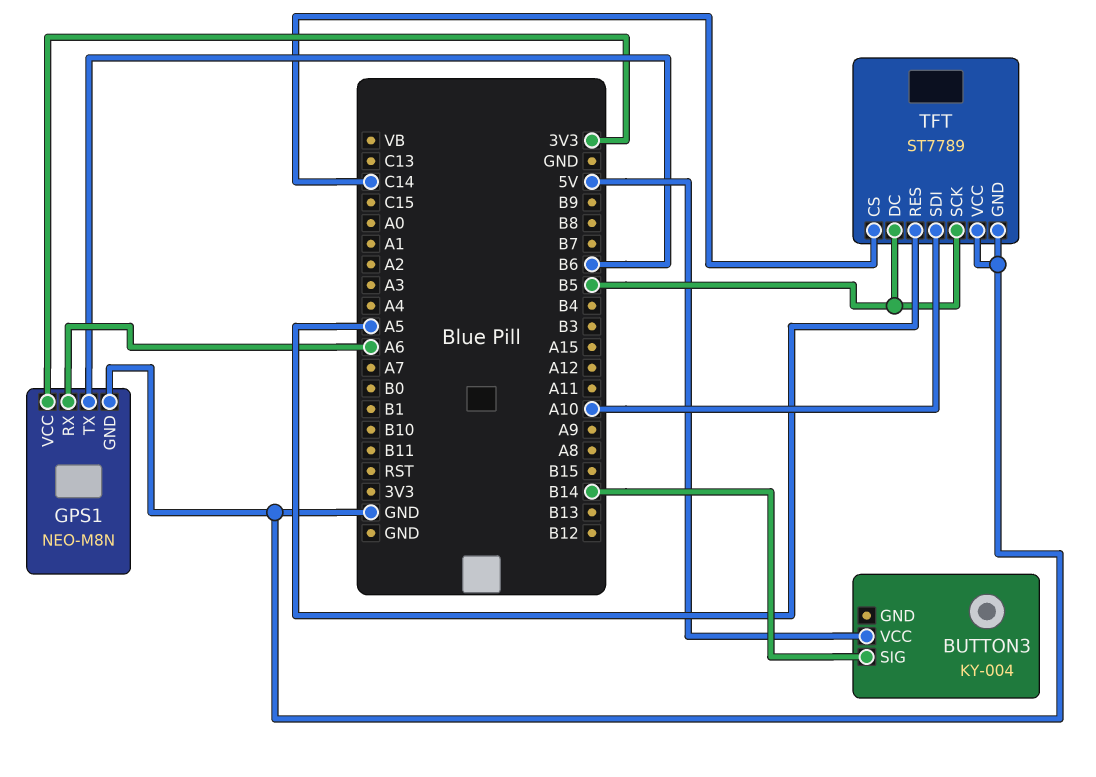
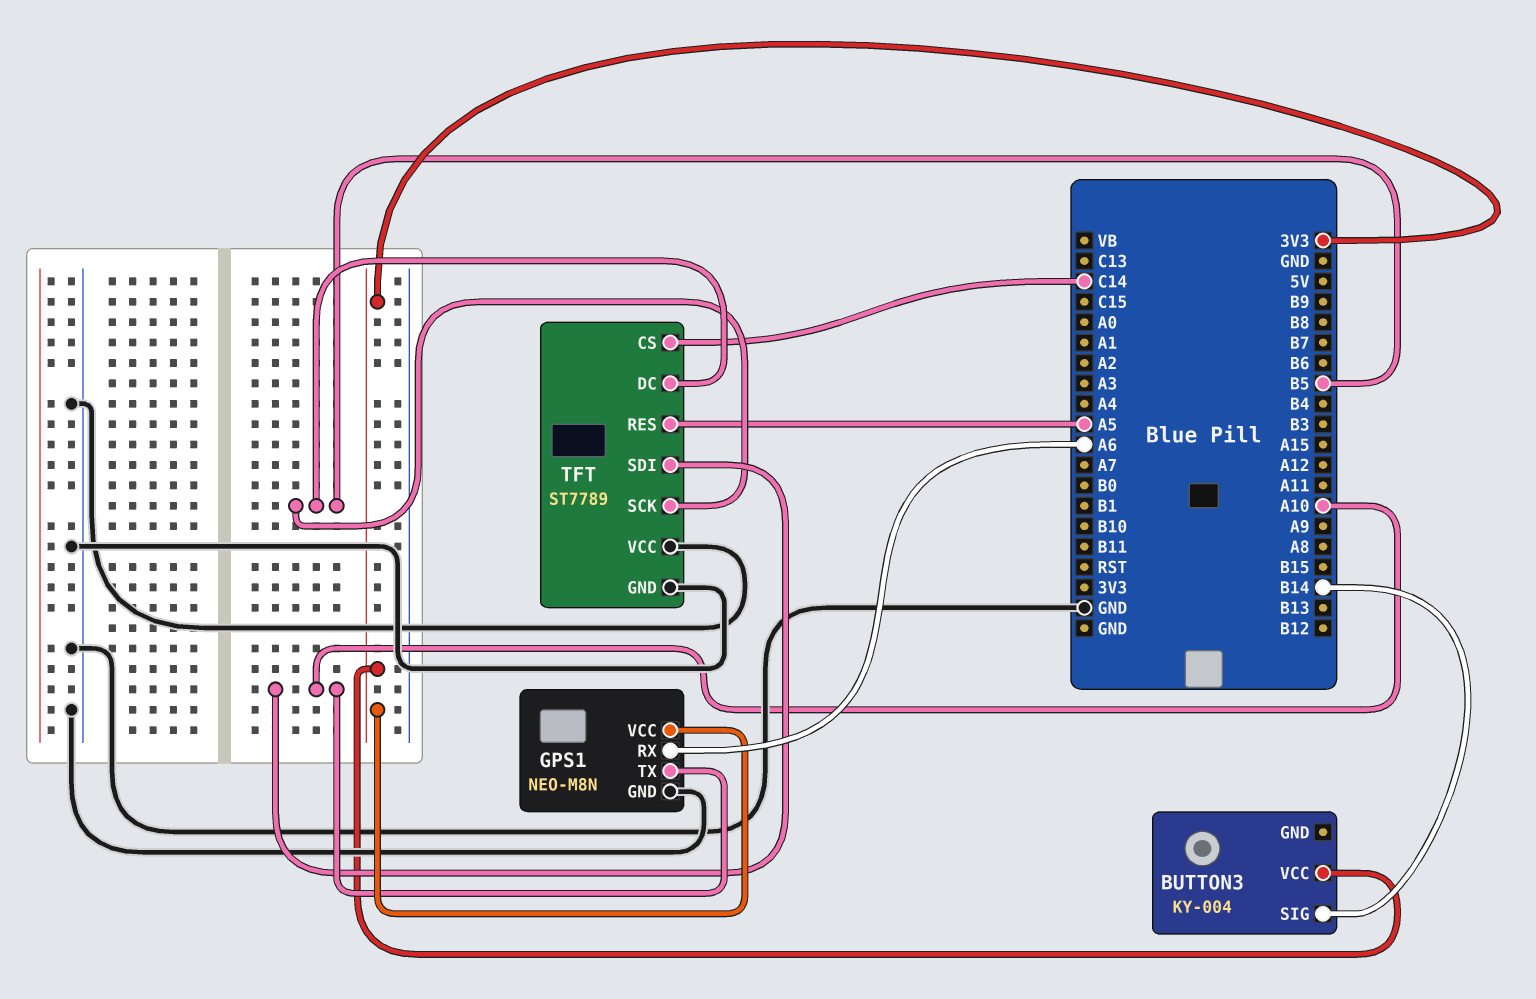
BUTTON3 pin VCC: 5V -> 3V3
GPS1 pin TX: B6 -> A10

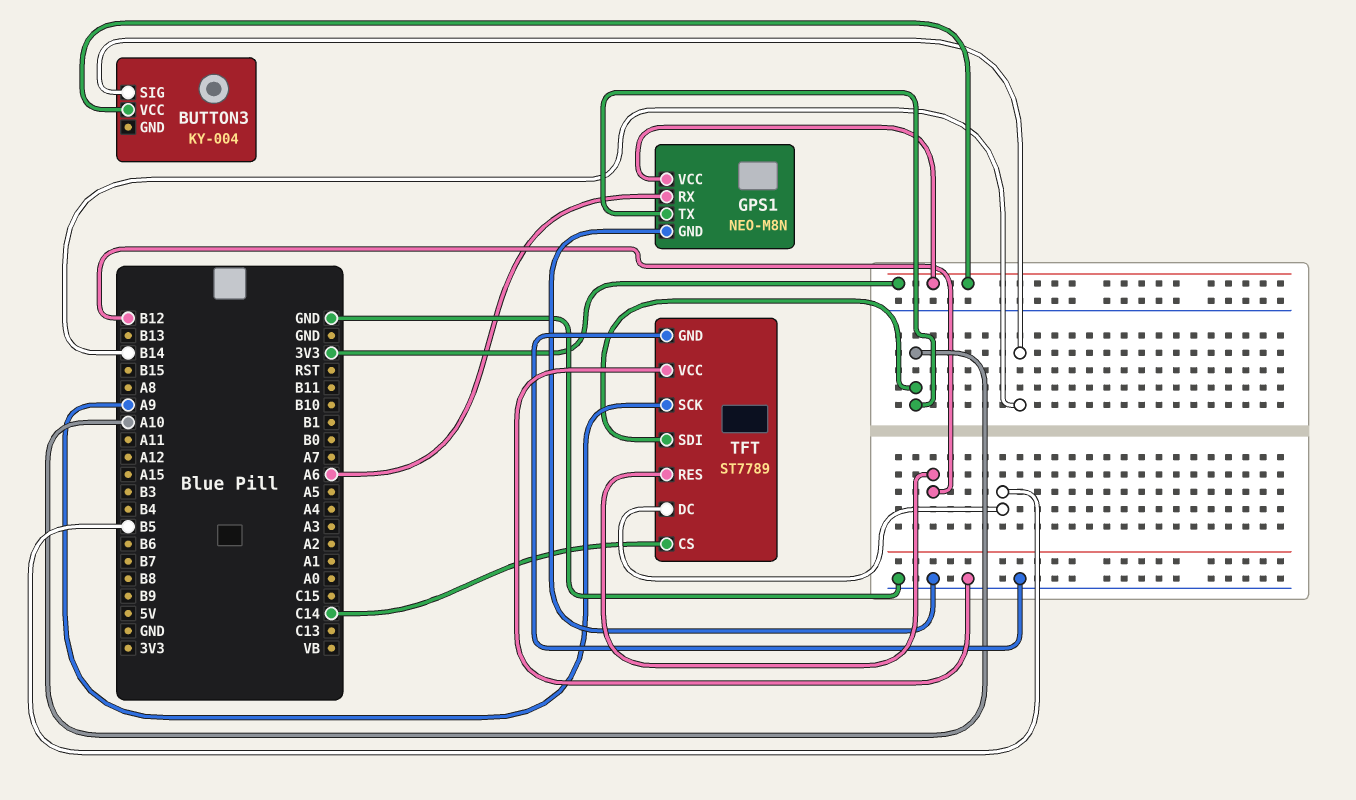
TFT pin RES: A5 -> B12
TFT pin SCK: B5 -> A9

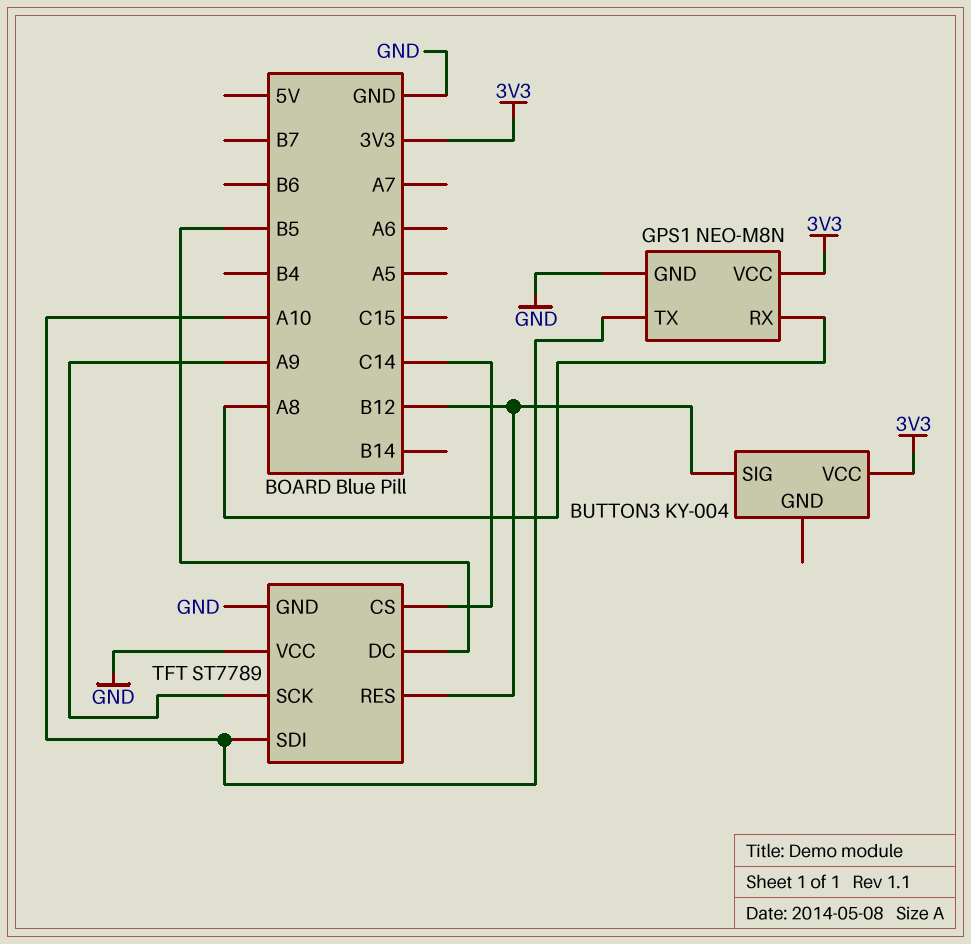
BUTTON3 pin SIG: B14 -> B12
GPS1 pin RX: A6 -> A8

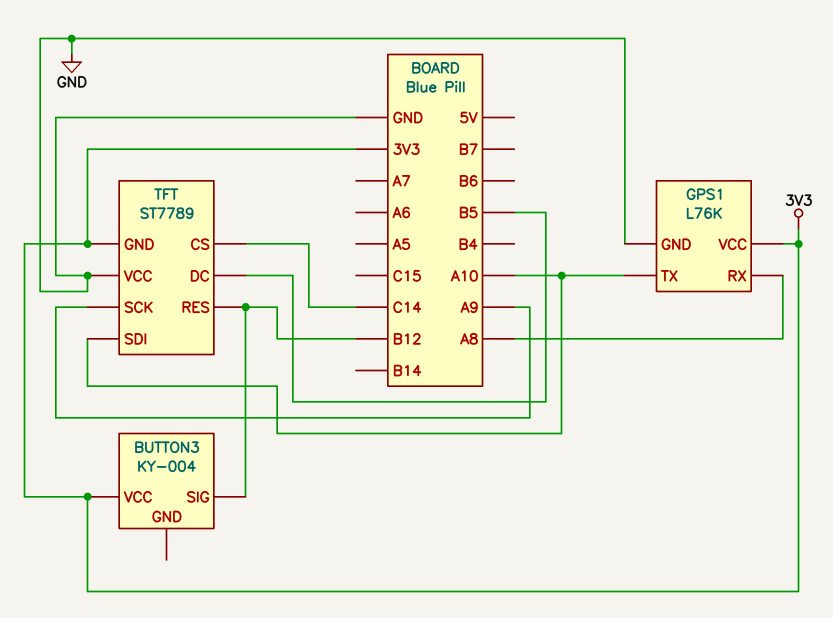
GPS1: NEO-M8N -> L76K
TFT pin GND: GND -> 3V3

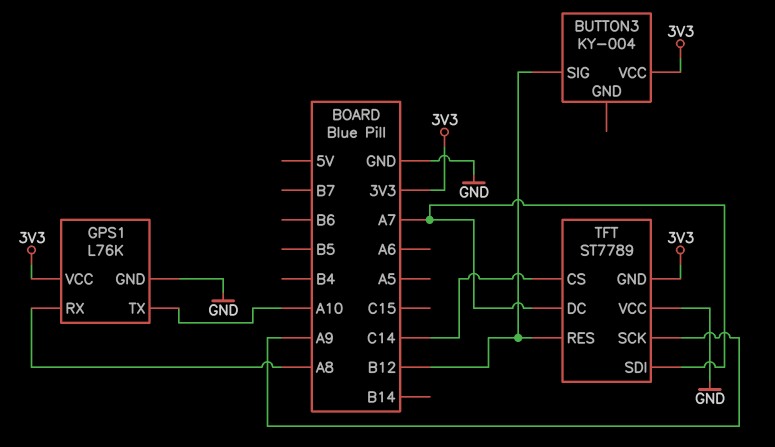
TFT pin DC: B5 -> A7
TFT pin SDI: A10 -> A7

